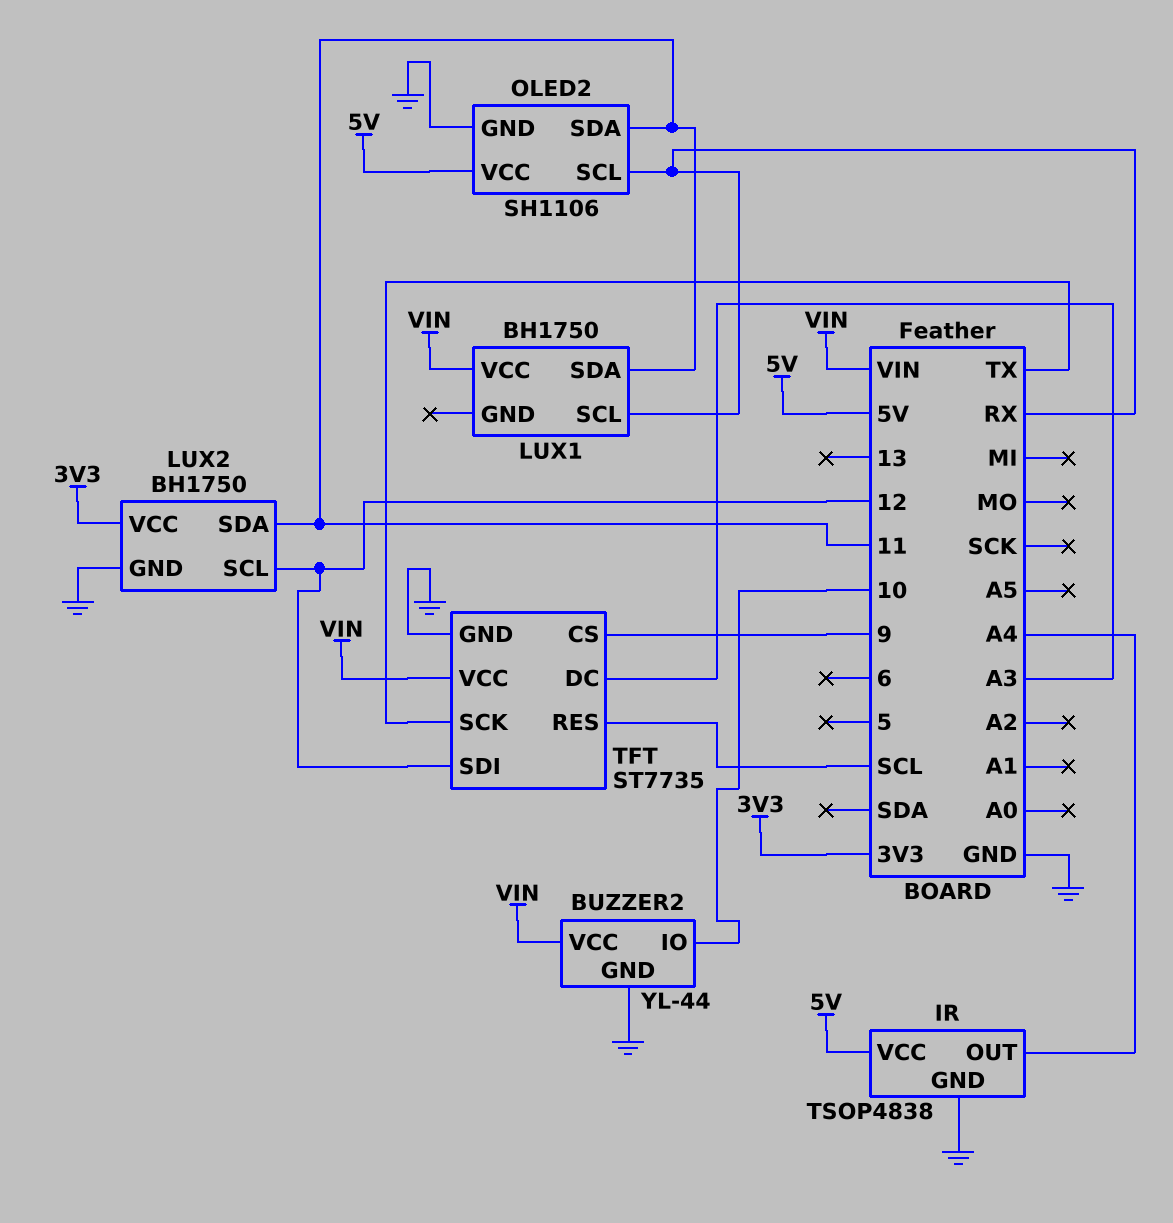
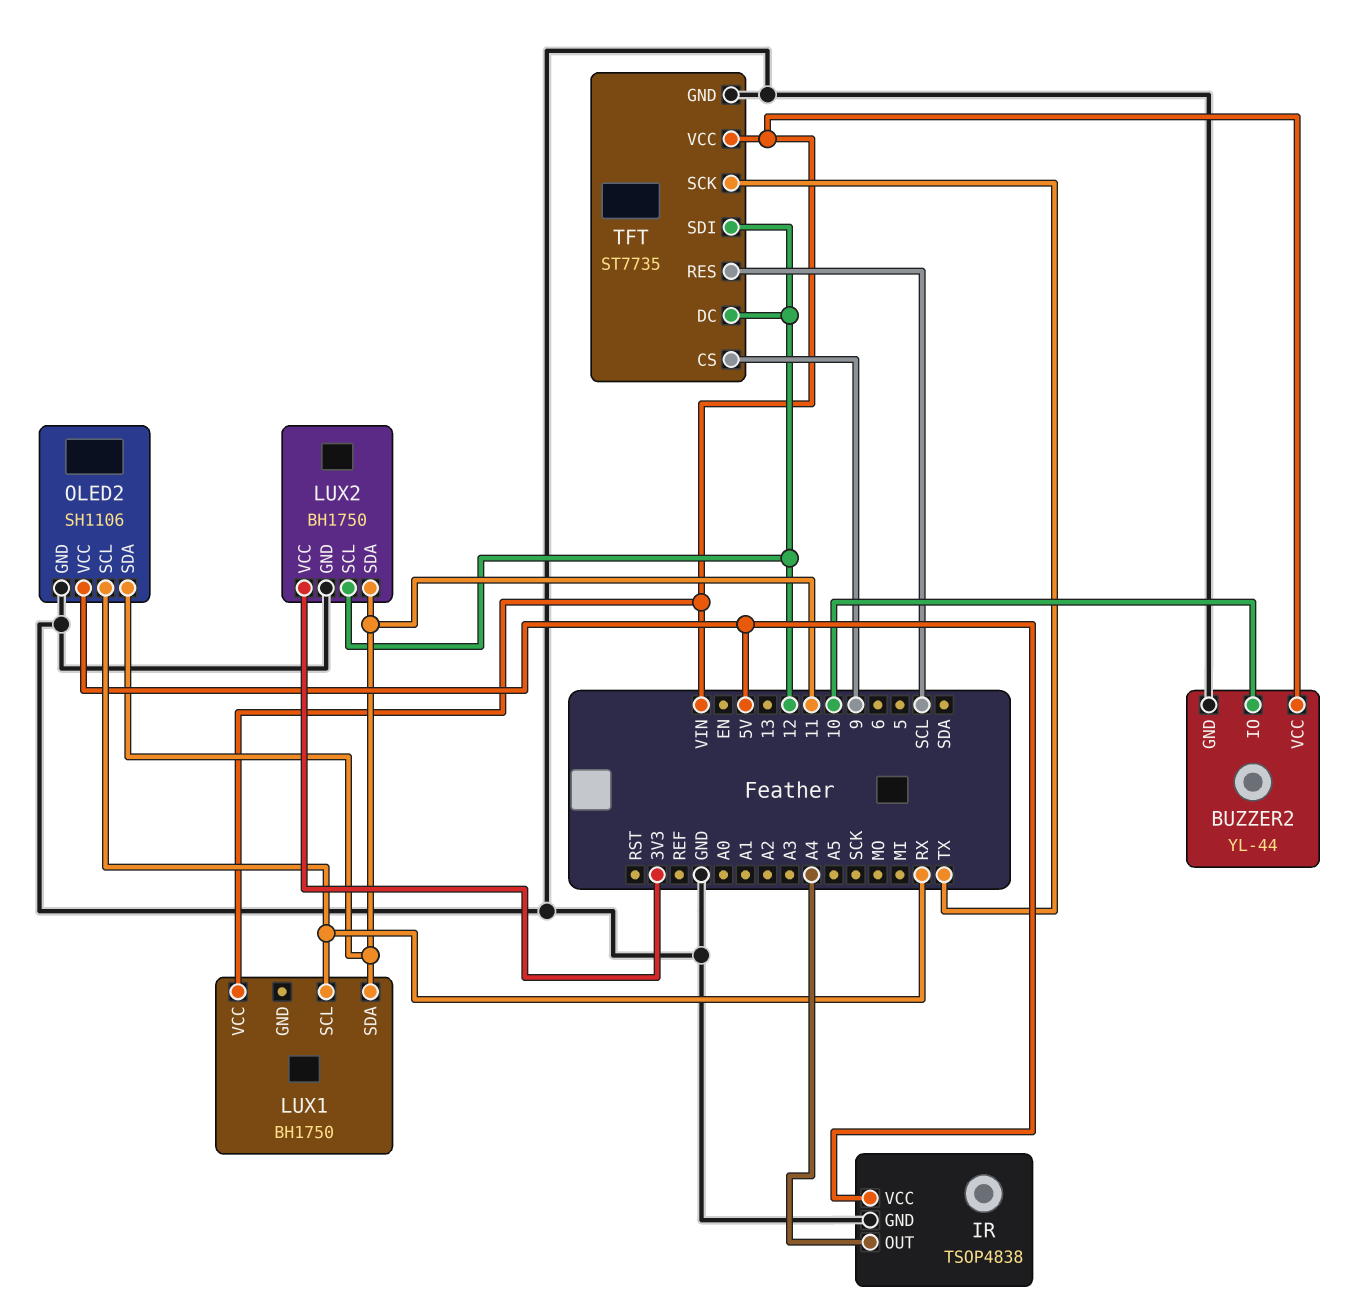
TFT pin DC: A3 -> 12

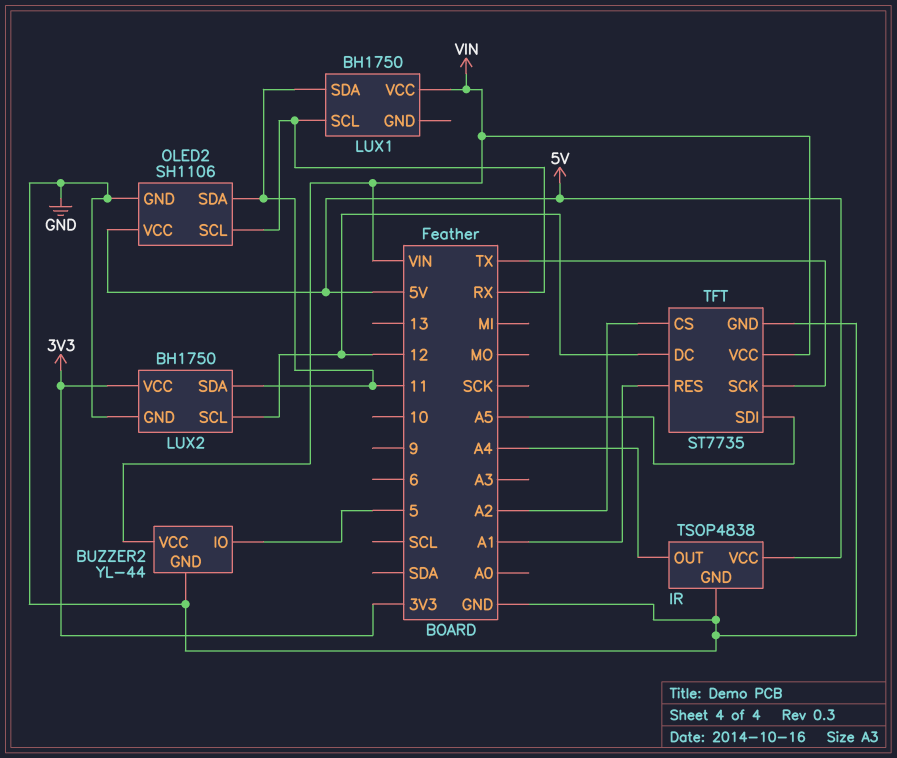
BUZZER2 pin IO: 10 -> 5
TFT pin CS: 9 -> A2
TFT pin RES: SCL -> A1
TFT pin SDI: 12 -> A5

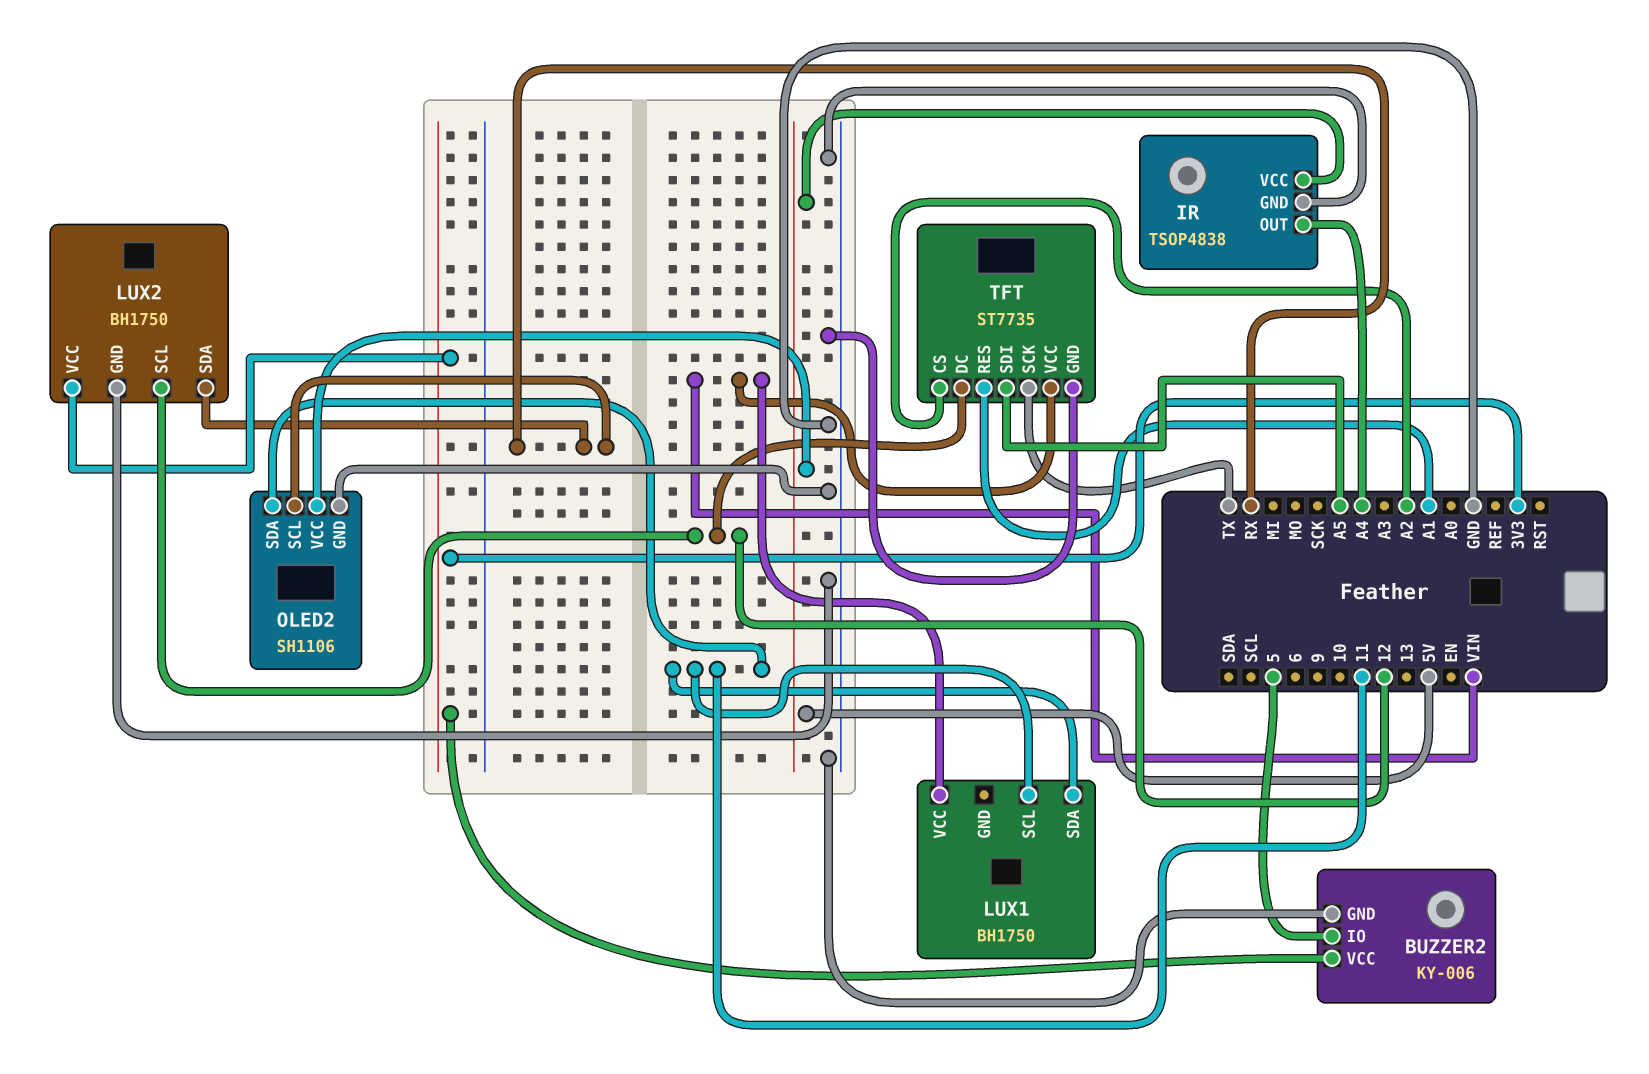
BUZZER2: YL-44 -> KY-006
BUZZER2 pin VCC: VIN -> 3V3
LUX1 pin SCL: RX -> 11
LUX2 pin SDA: 11 -> RX

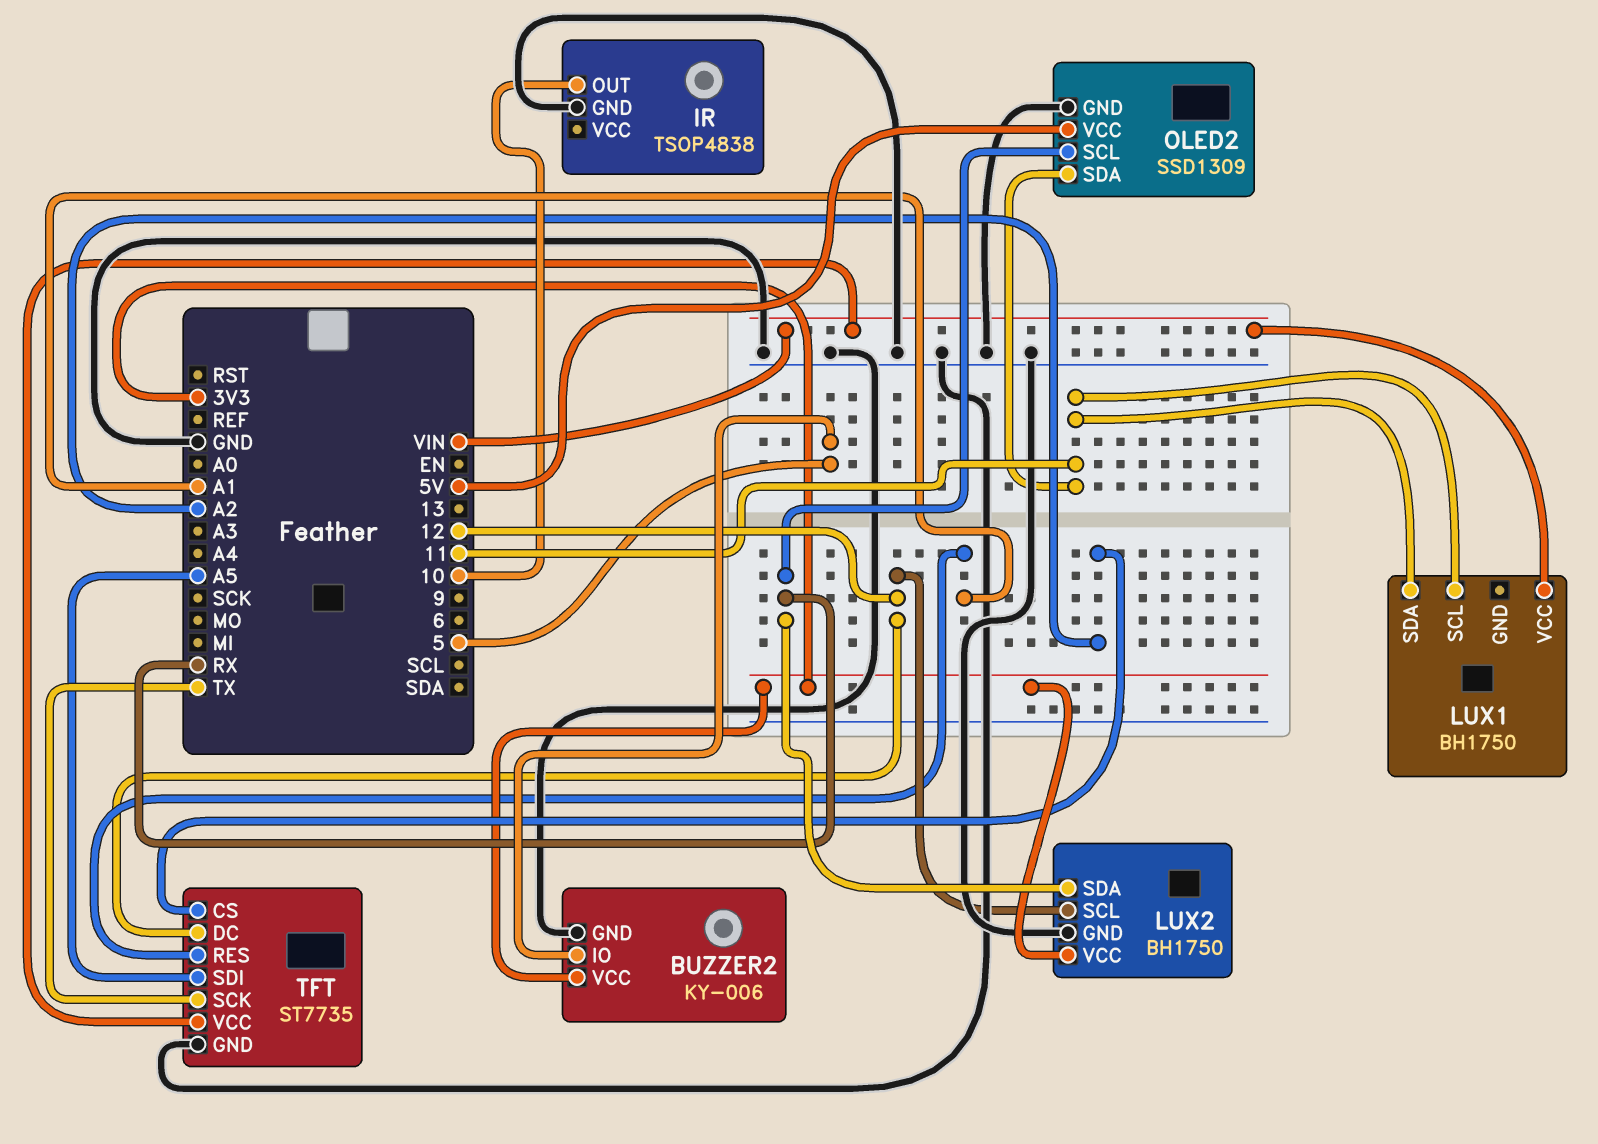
IR pin OUT: A4 -> 10
IR pin VCC: 5V -> none
OLED2: SH1106 -> SSD1309

